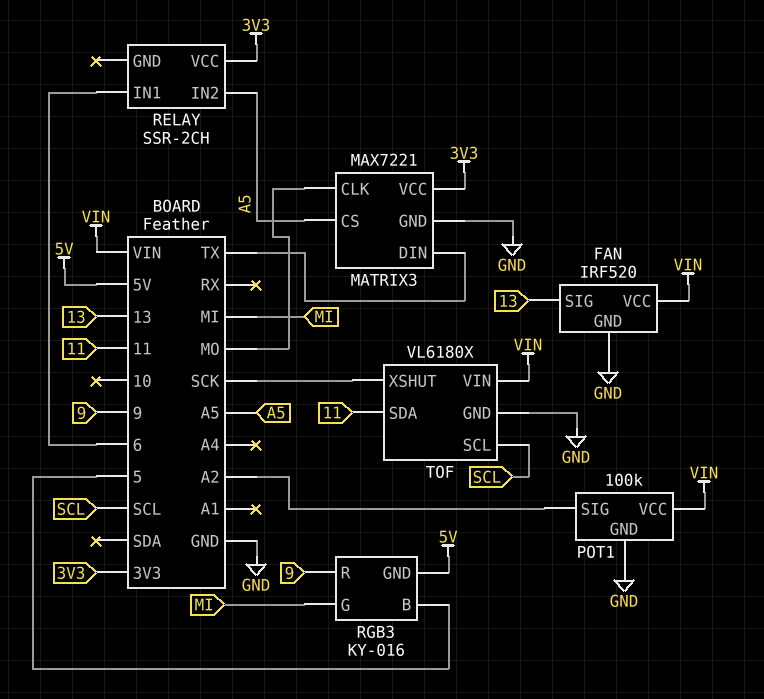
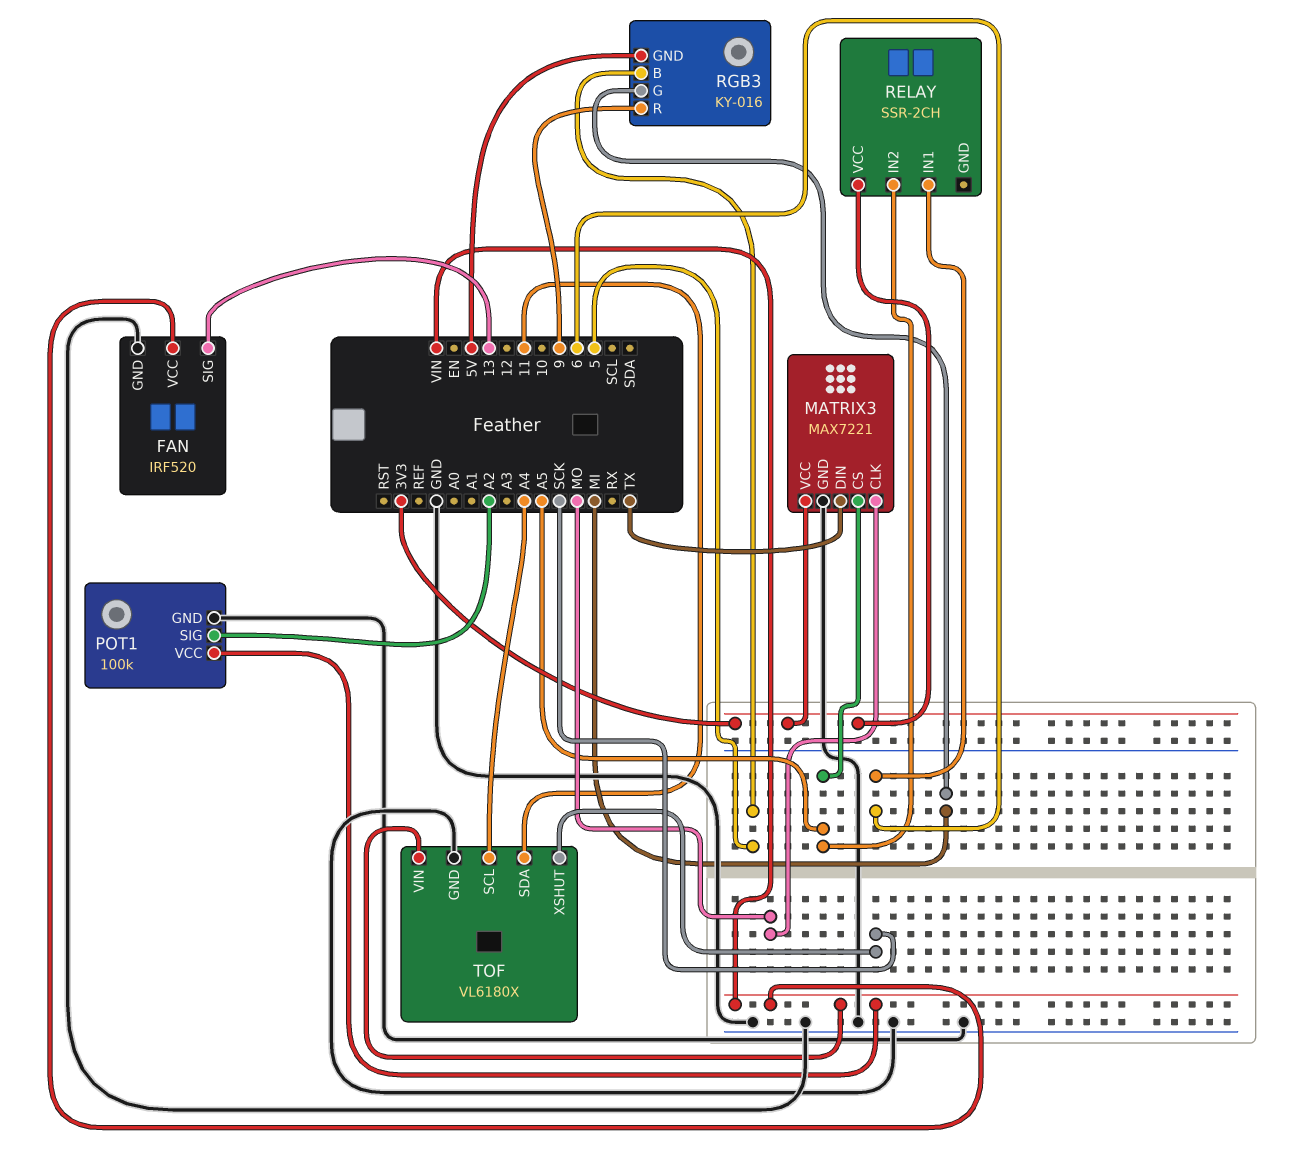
TOF pin SCL: SCL -> A4

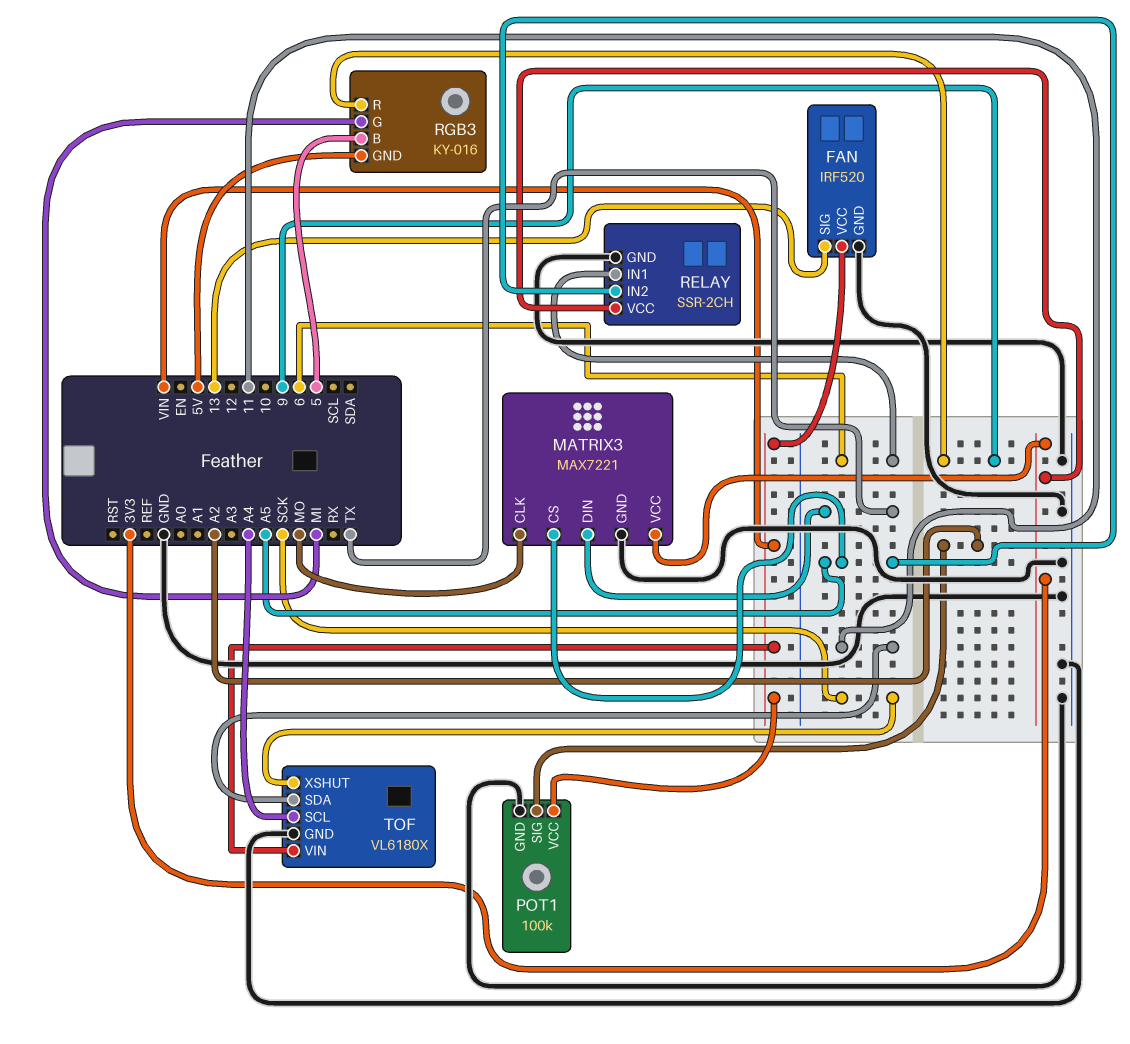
RELAY pin GND: none -> GND

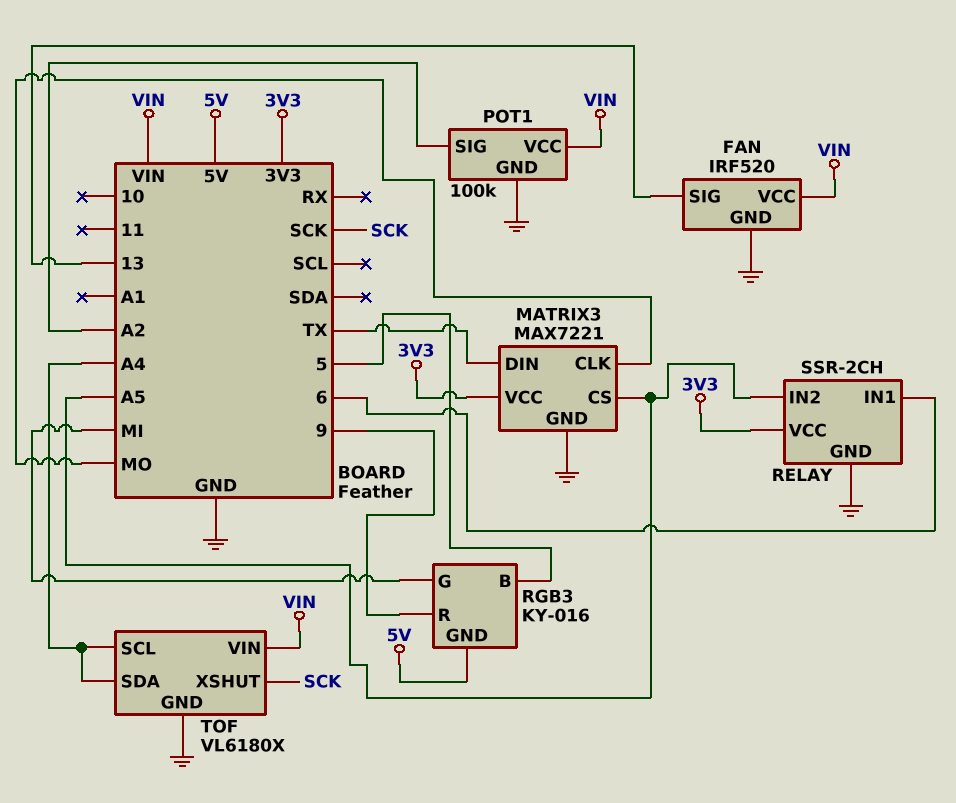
TOF pin SDA: 11 -> A4

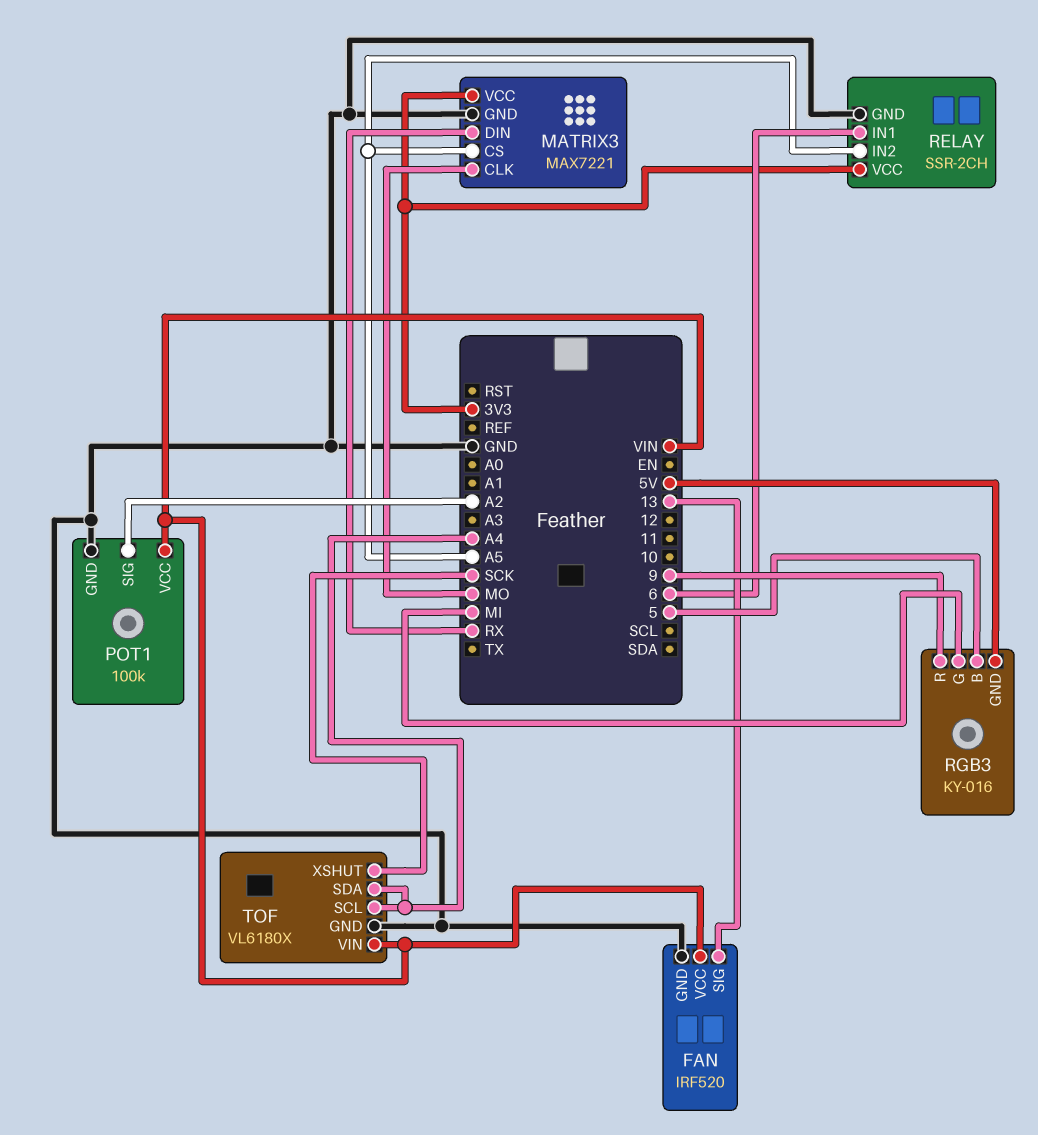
MATRIX3 pin DIN: TX -> RX

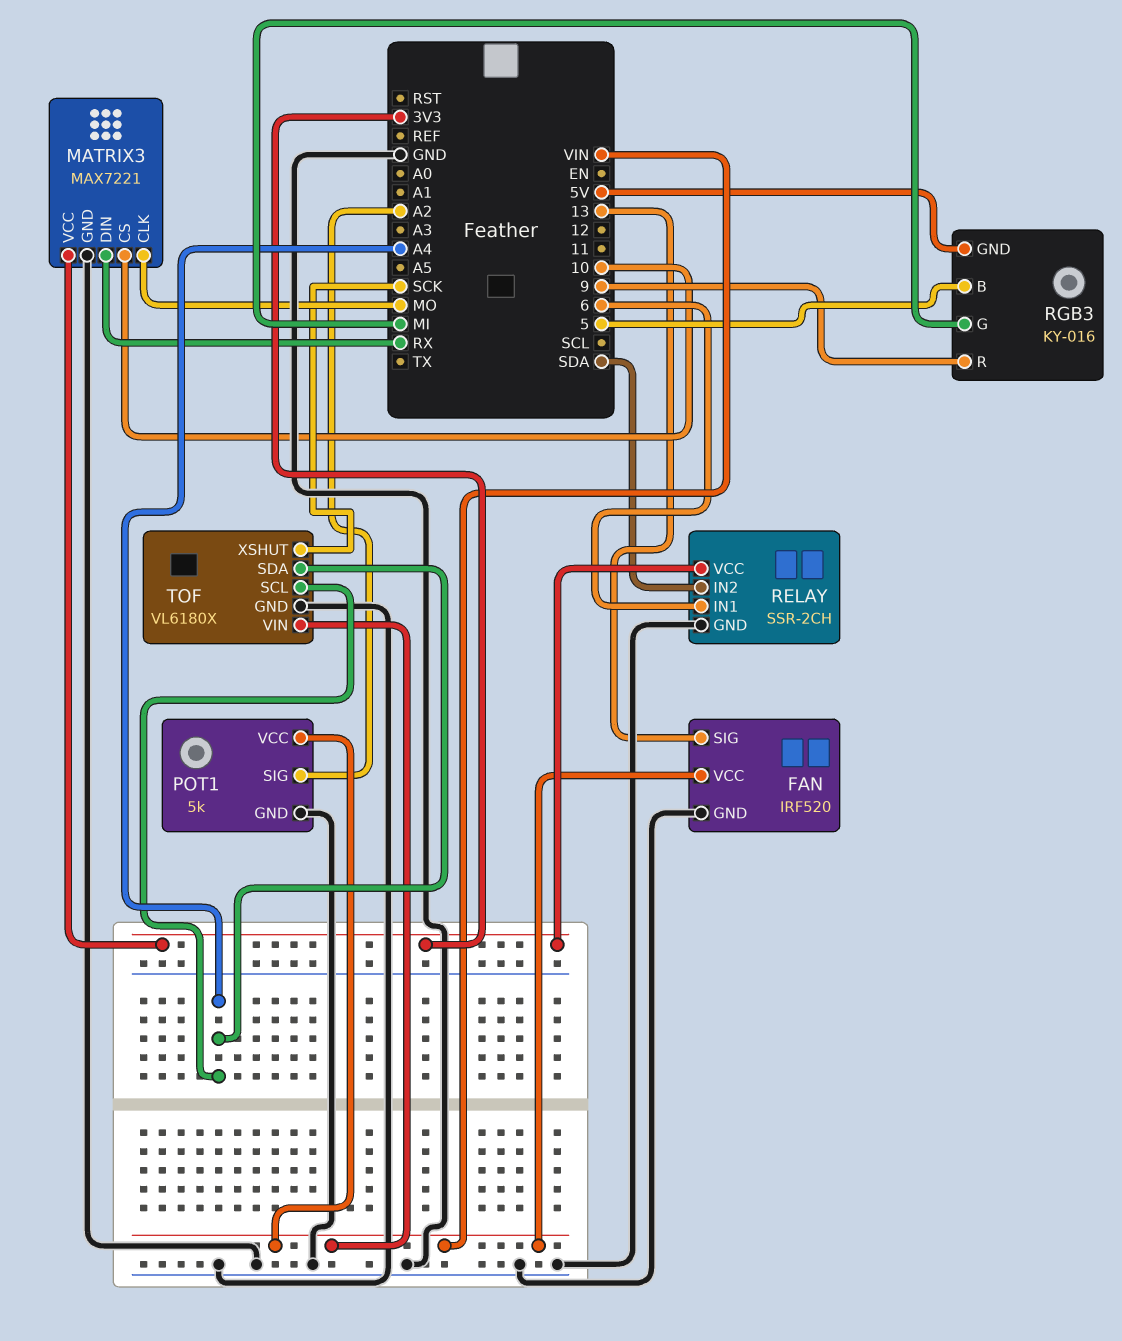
MATRIX3 pin CS: A5 -> 10
POT1: 100k -> 5k
RELAY pin IN2: A5 -> SDA

